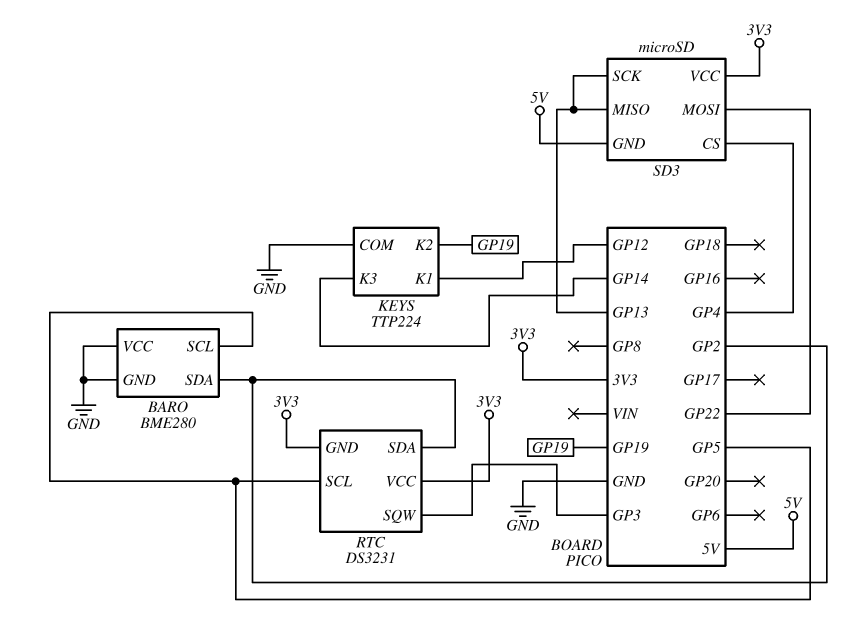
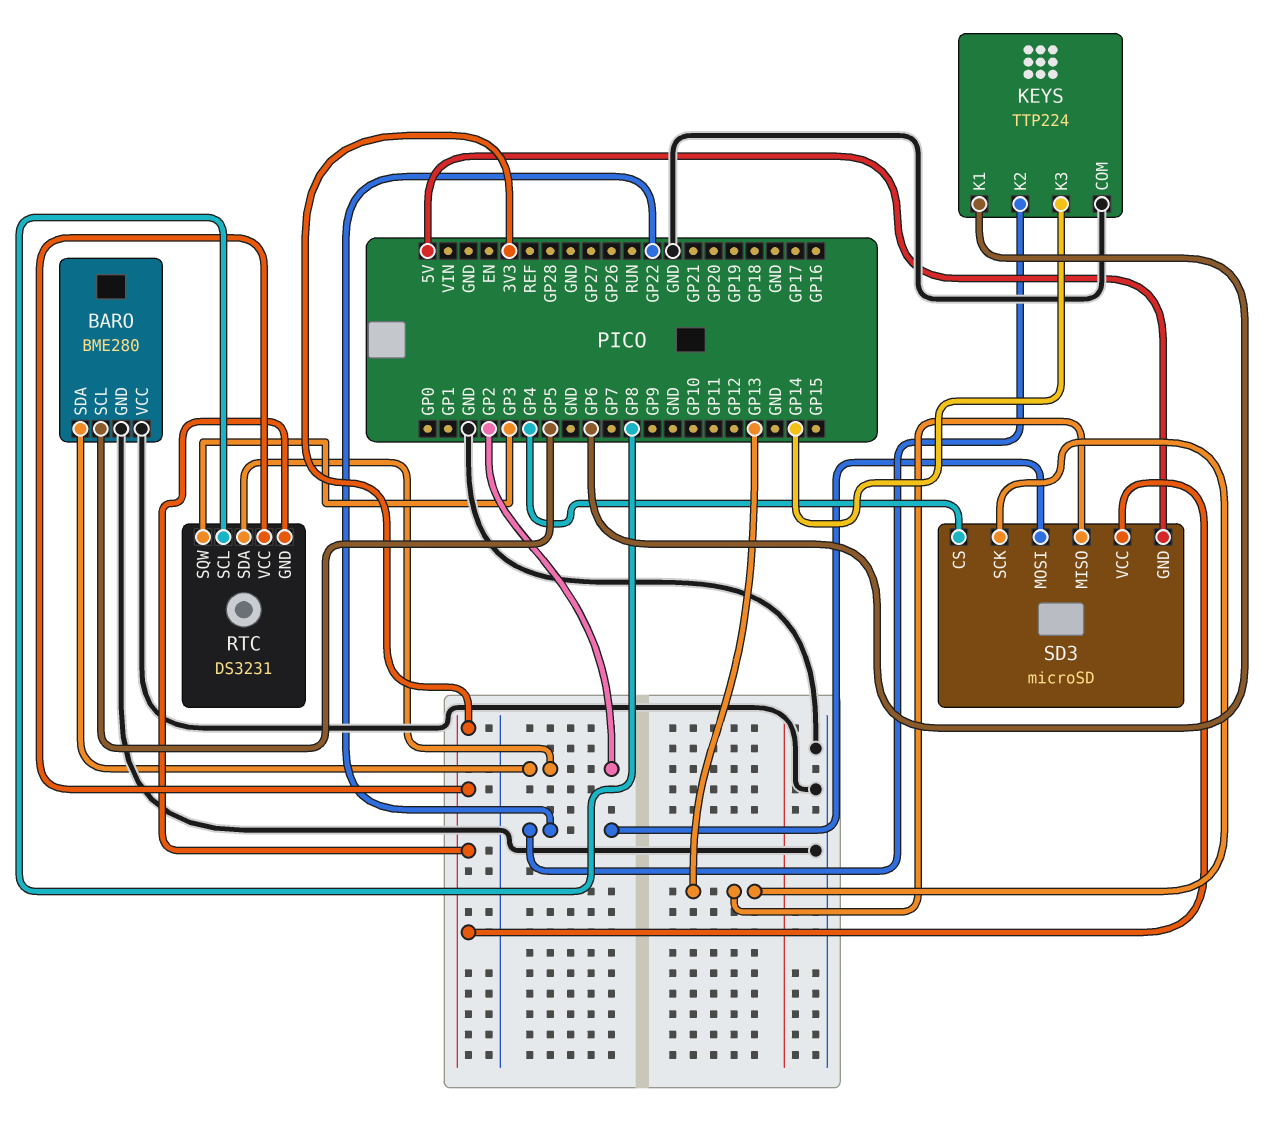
KEYS pin K1: GP12 -> GP6
KEYS pin K2: GP19 -> GP22
RTC pin SCL: GP5 -> GP8

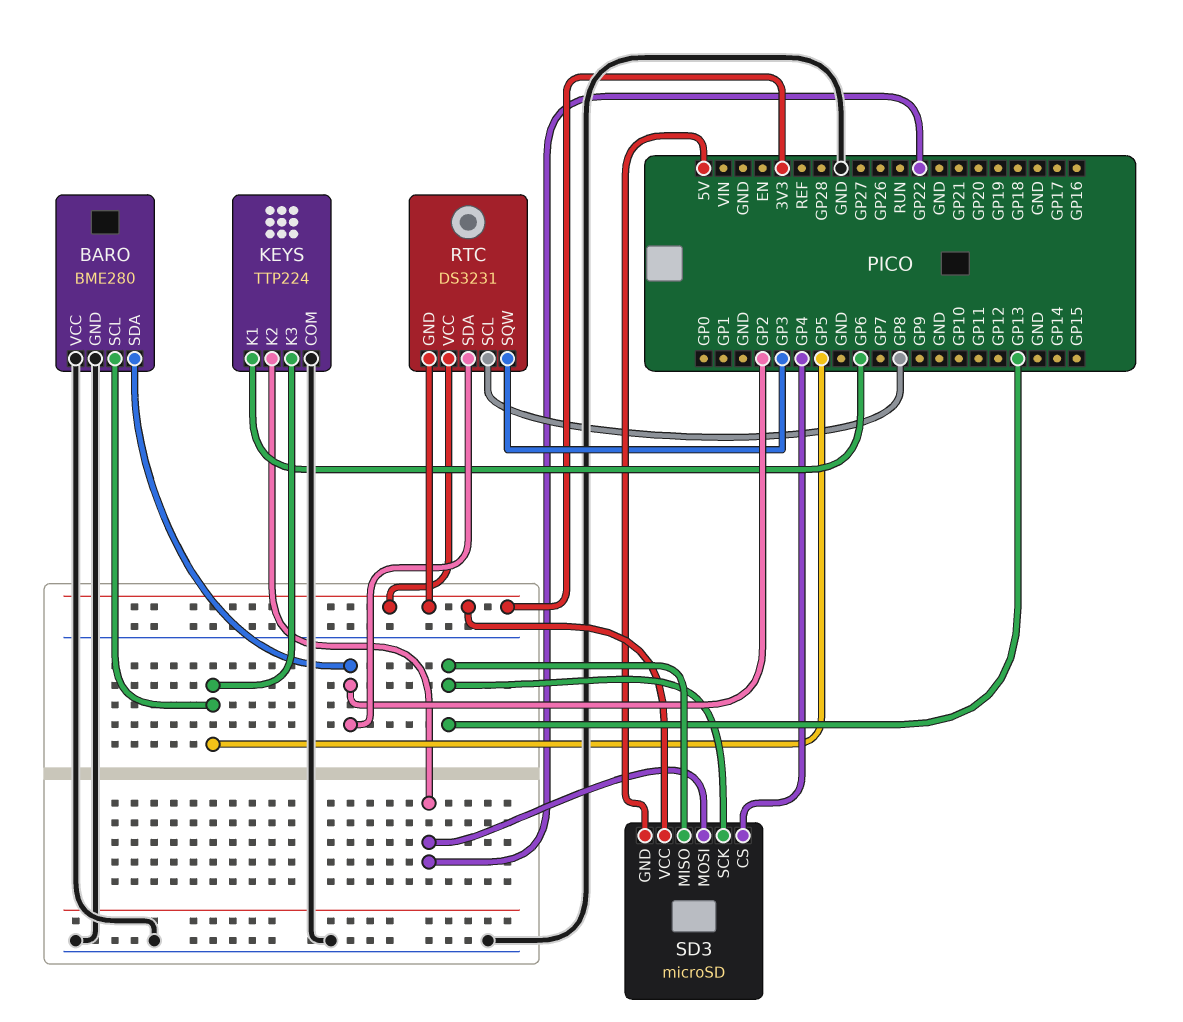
KEYS pin K3: GP14 -> GP5

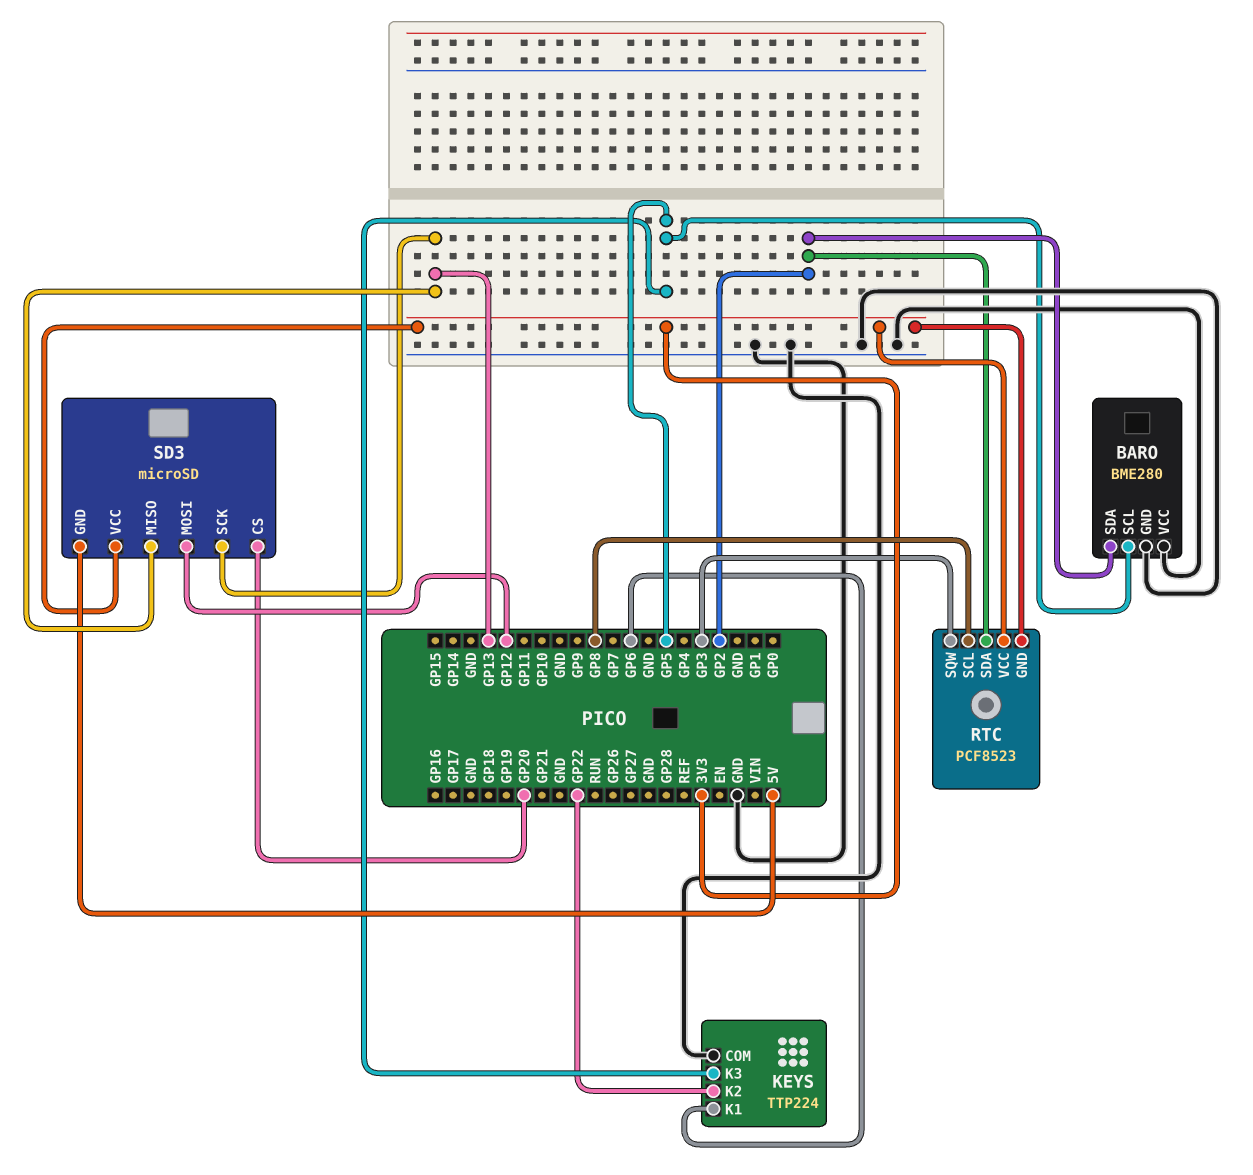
RTC: DS3231 -> PCF8523
SD3 pin CS: GP4 -> GP20
SD3 pin MOSI: GP22 -> GP12

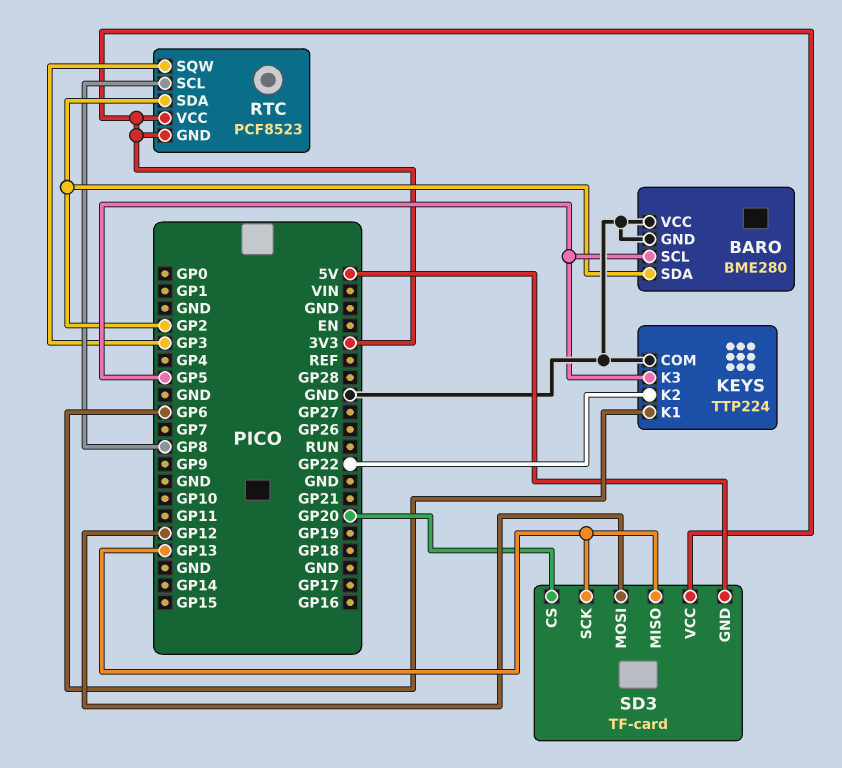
SD3: microSD -> TF-card

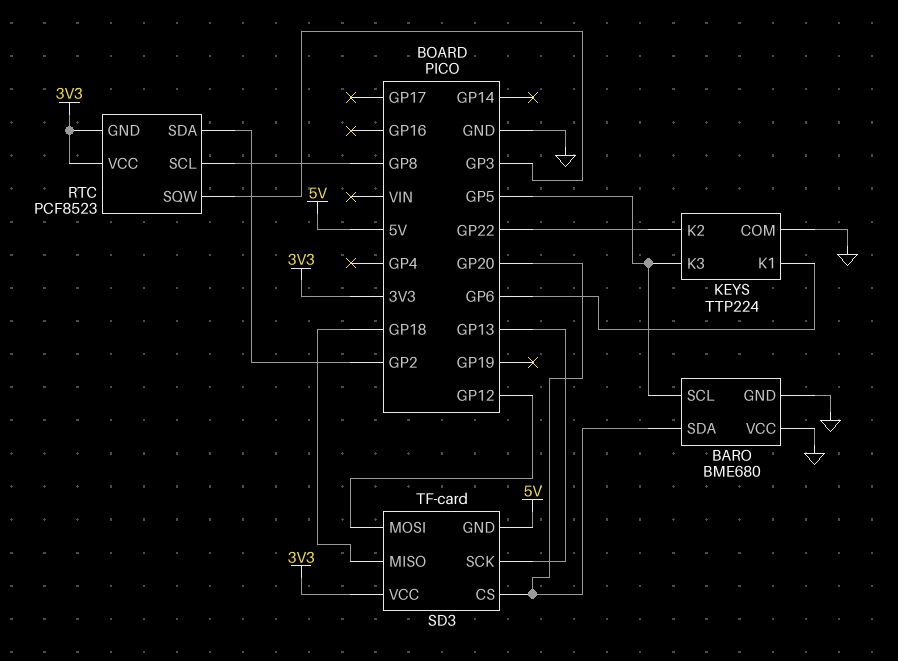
BARO: BME280 -> BME680
BARO pin SDA: GP2 -> GP20
SD3 pin MISO: GP13 -> GP18

